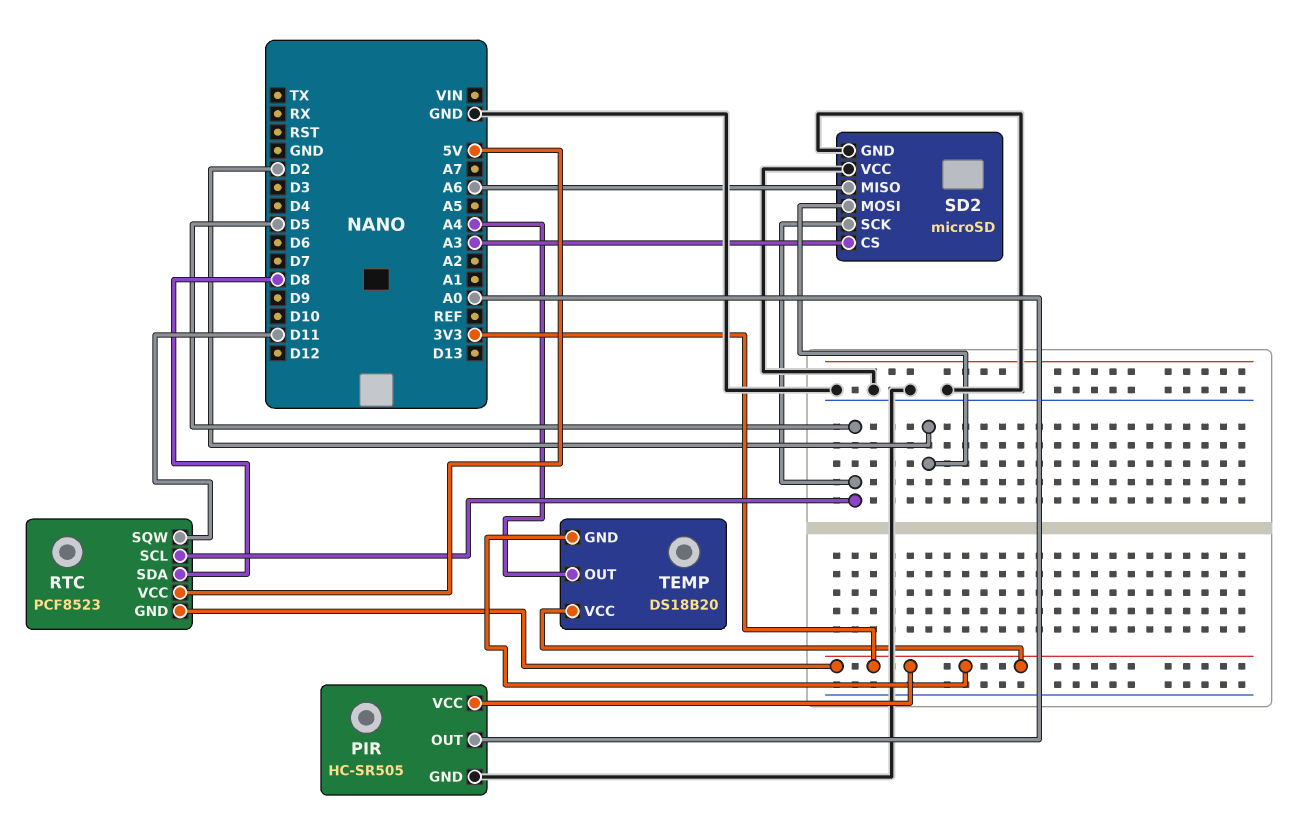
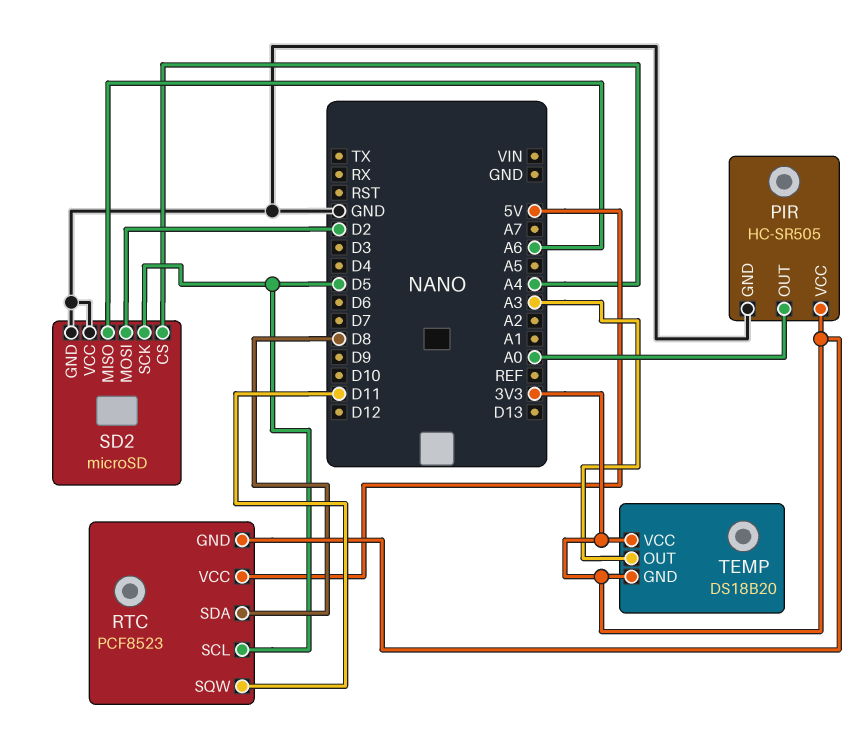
SD2 pin CS: A3 -> A4
TEMP pin OUT: A4 -> A3

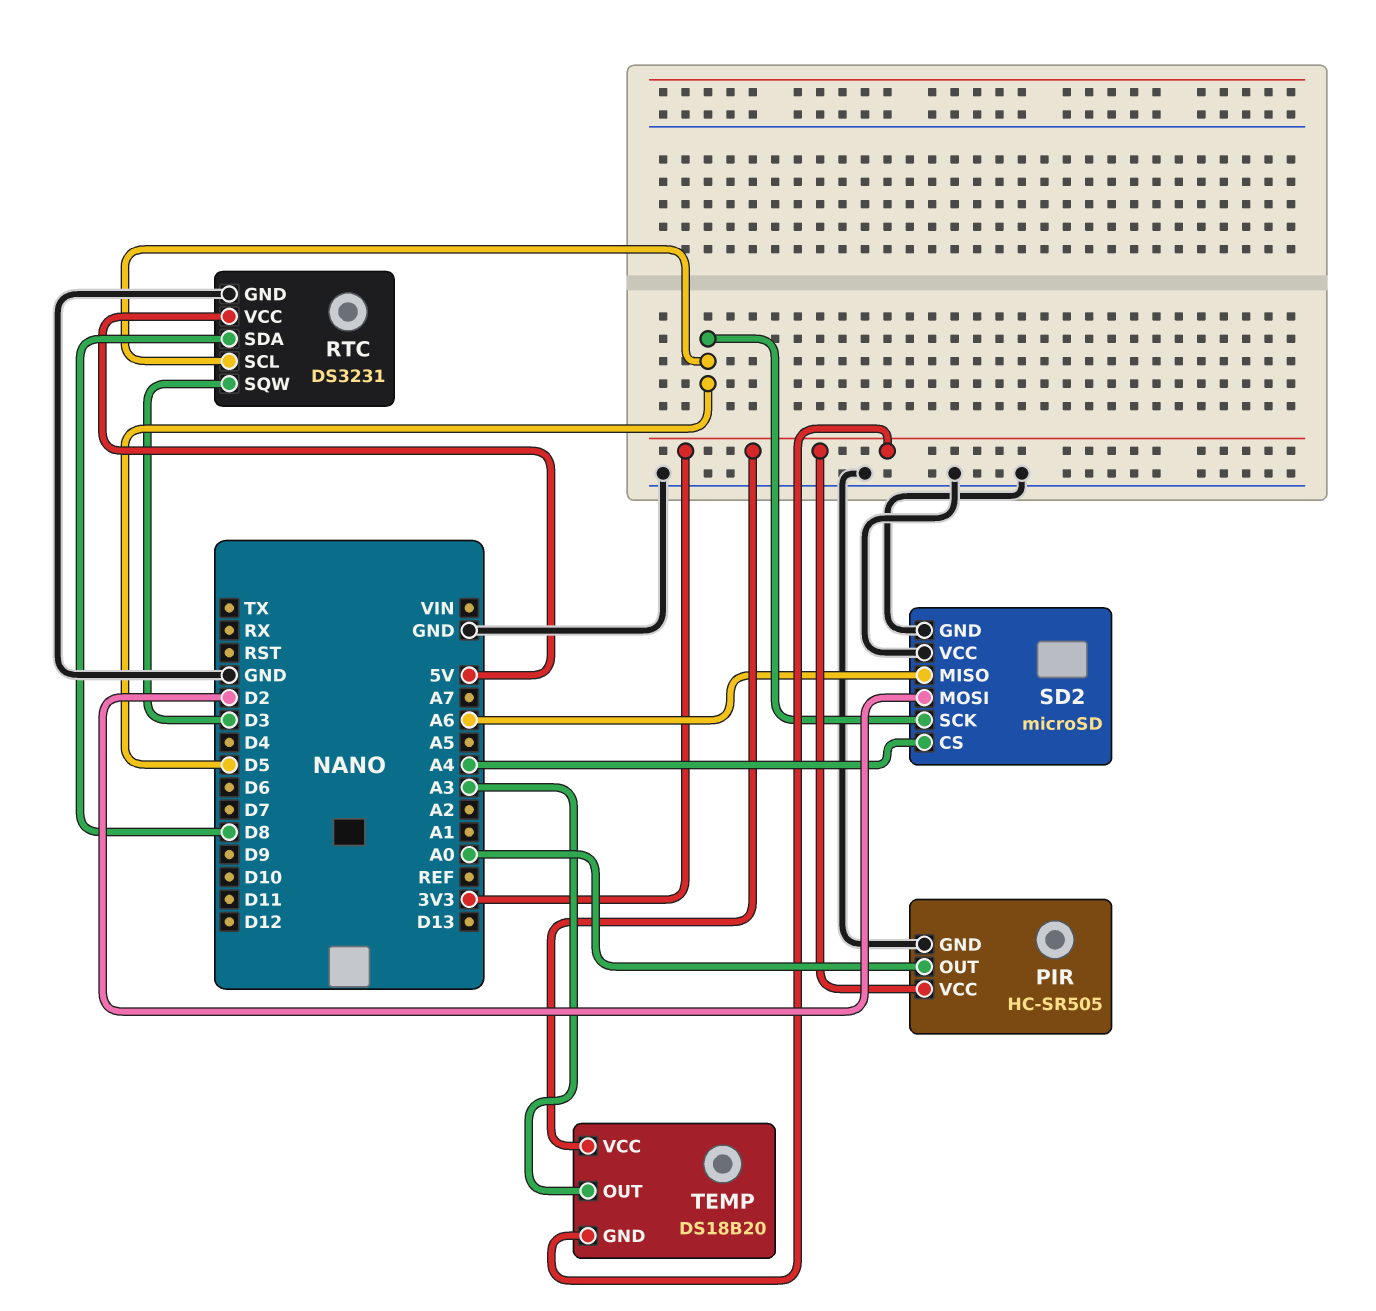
RTC: PCF8523 -> DS3231
RTC pin GND: 3V3 -> GND
RTC pin SQW: D11 -> D3

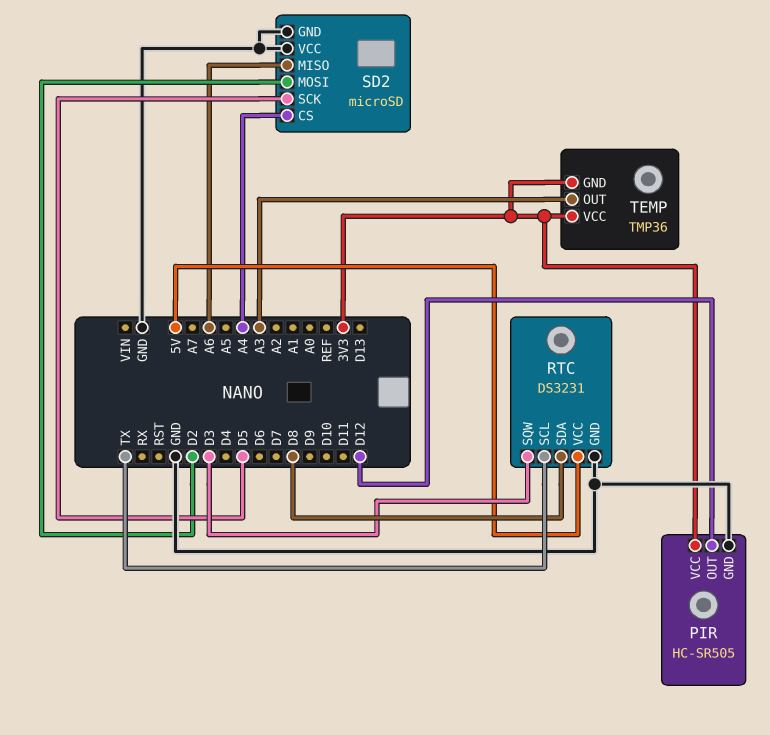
PIR pin OUT: A0 -> D12
RTC pin SCL: D5 -> TX
TEMP: DS18B20 -> TMP36

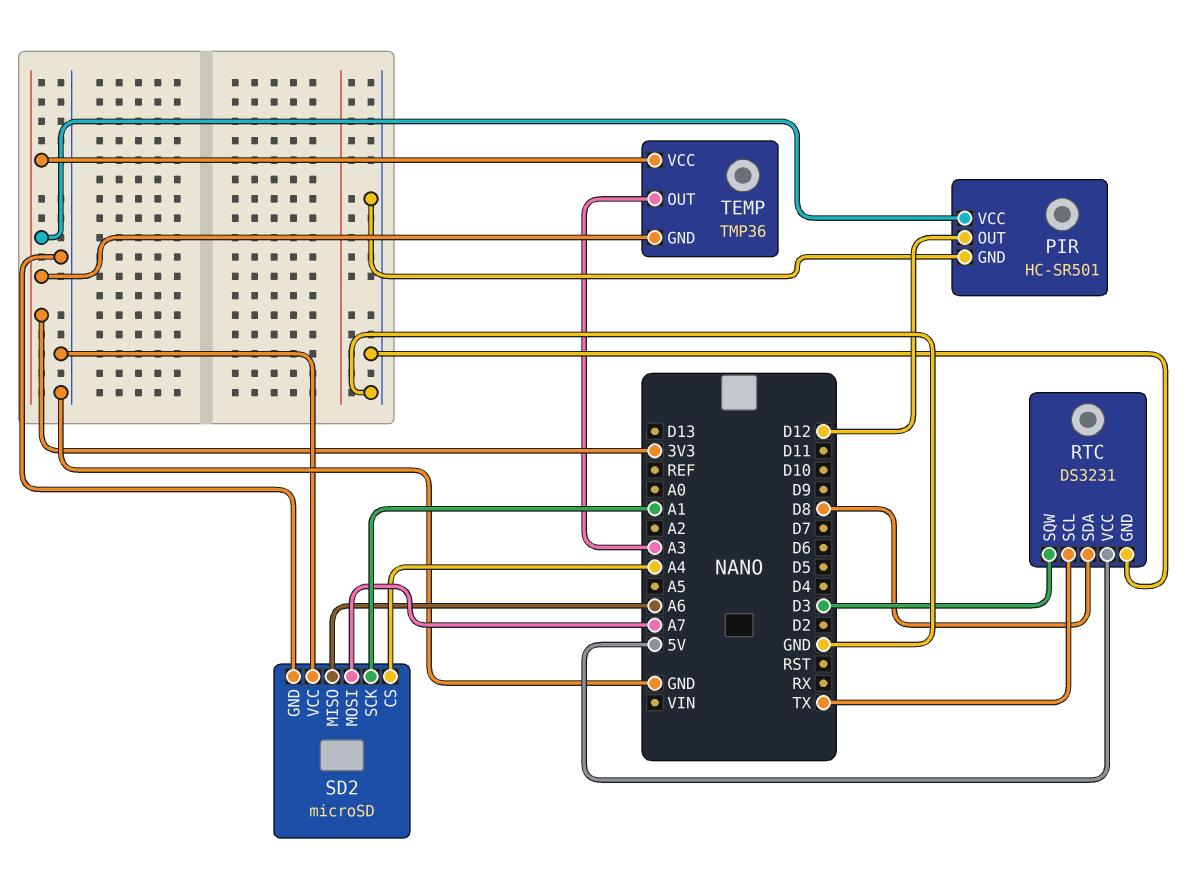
PIR: HC-SR505 -> HC-SR501
SD2 pin MOSI: D2 -> A7
SD2 pin SCK: D5 -> A1

